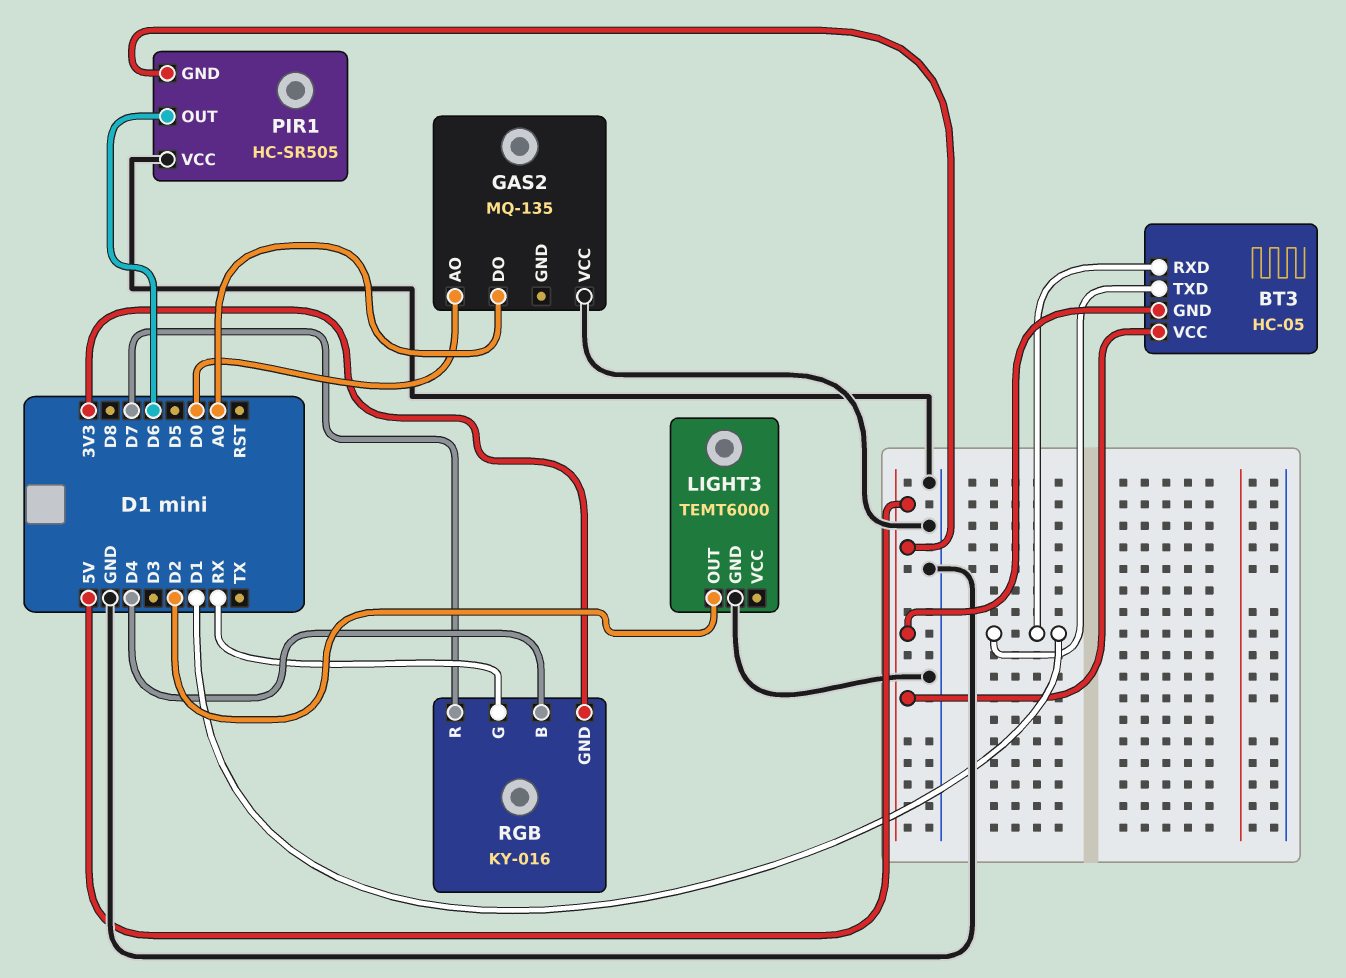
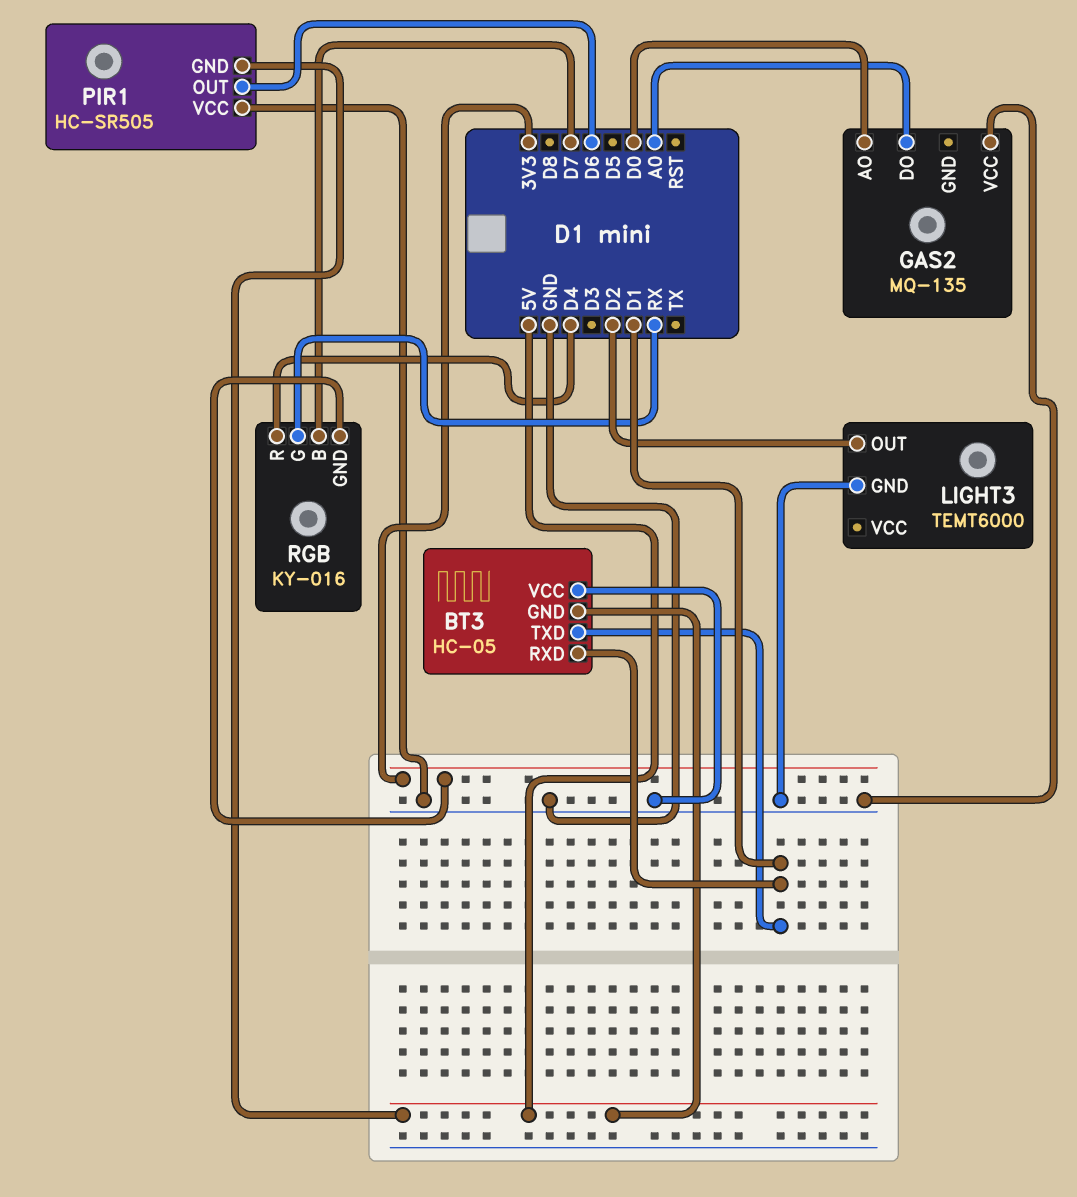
BT3 pin VCC: 5V -> GND
RGB pin B: D4 -> D7
RGB pin R: D7 -> D4

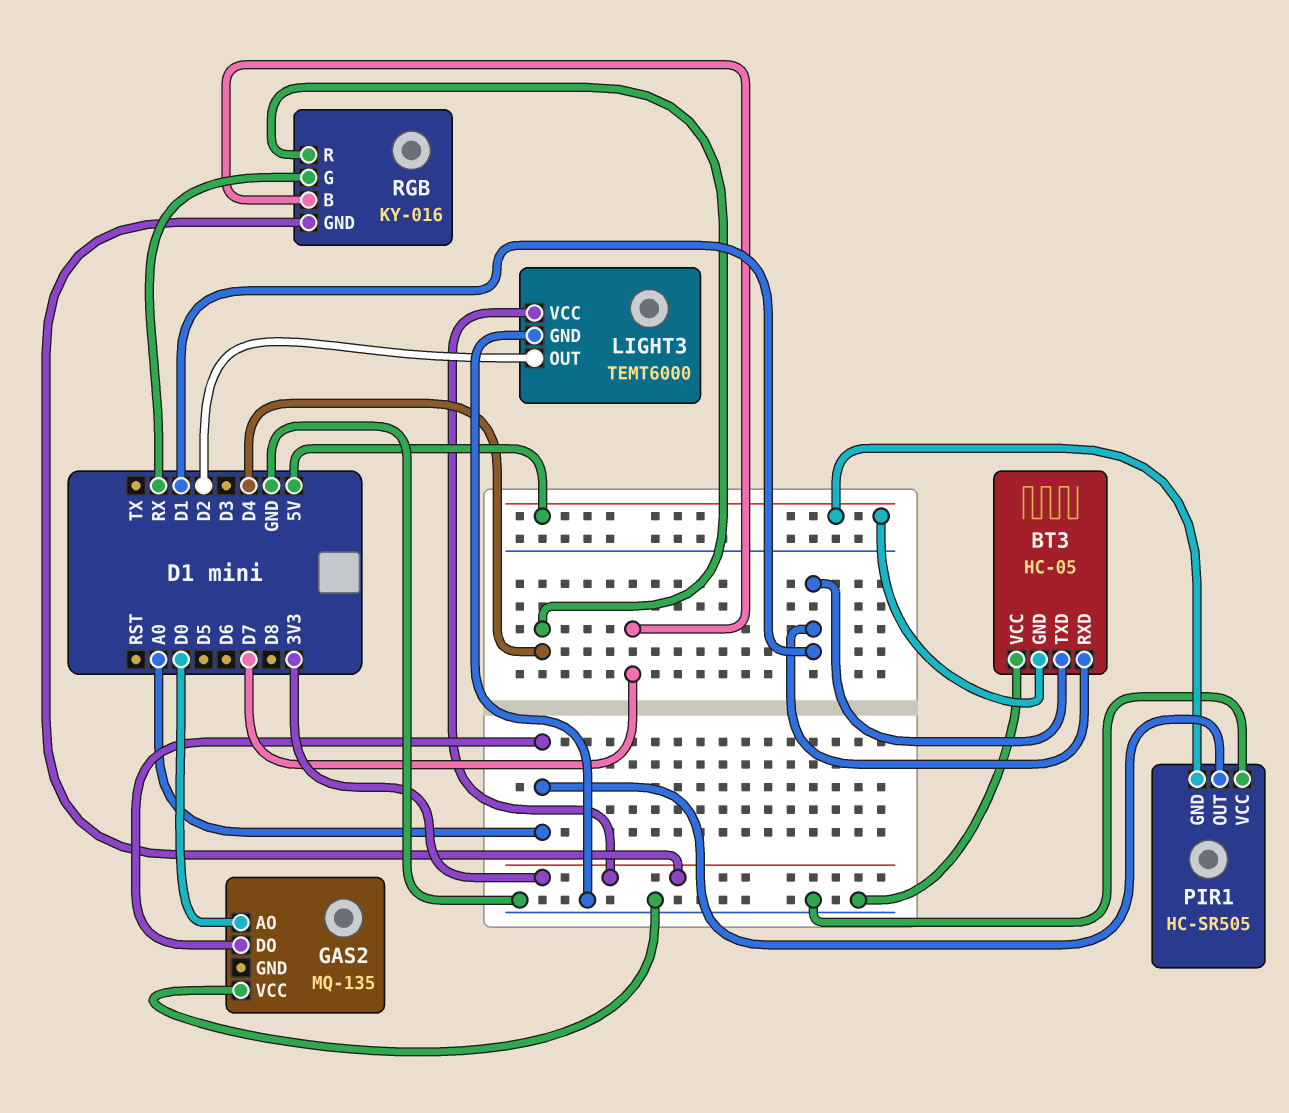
LIGHT3 pin VCC: none -> 3V3
PIR1 pin OUT: D6 -> A0

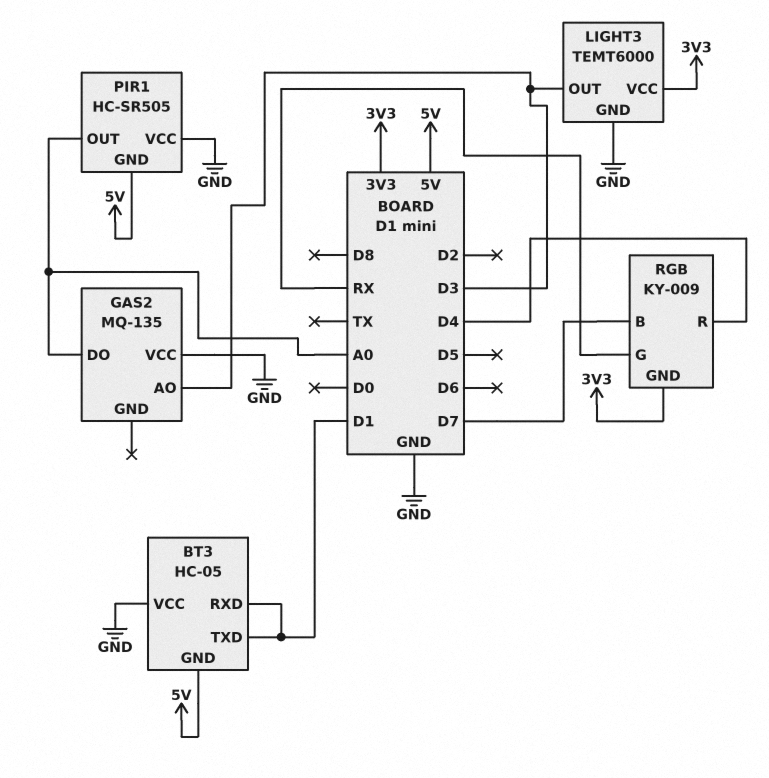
GAS2 pin AO: D0 -> D3
LIGHT3 pin OUT: D2 -> D3
RGB: KY-016 -> KY-009

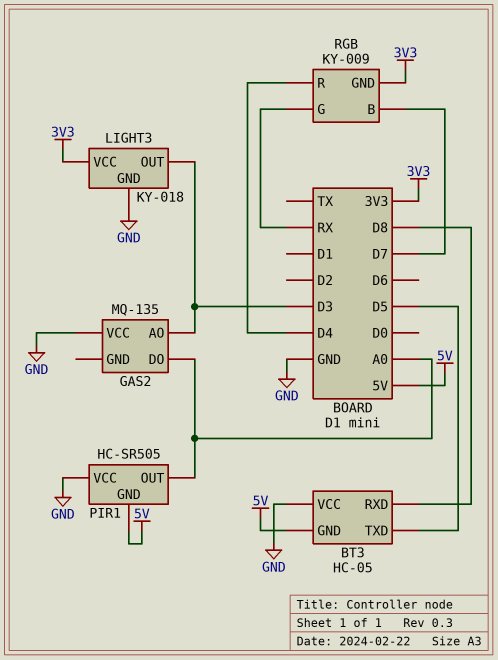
BT3 pin RXD: D1 -> D8
BT3 pin TXD: D1 -> D5
LIGHT3: TEMT6000 -> KY-018

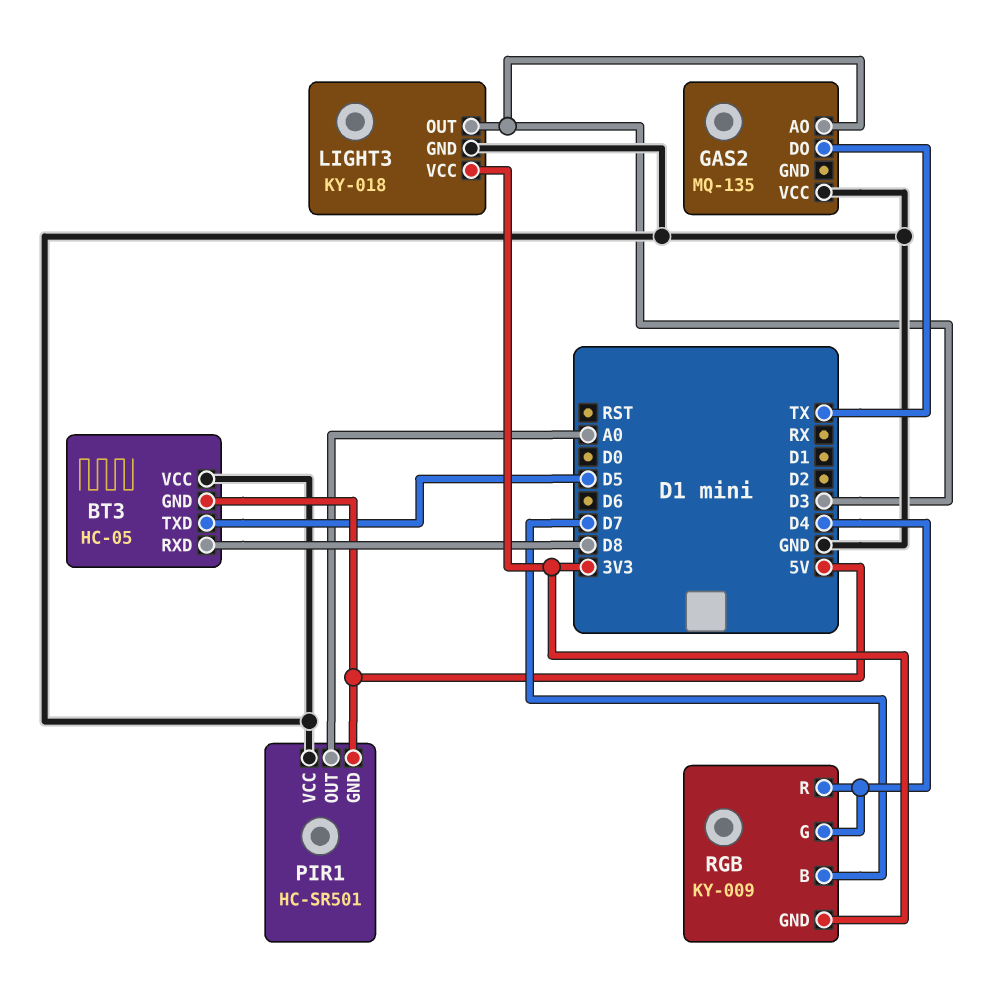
GAS2 pin DO: A0 -> TX
PIR1: HC-SR505 -> HC-SR501
RGB pin G: RX -> D4

